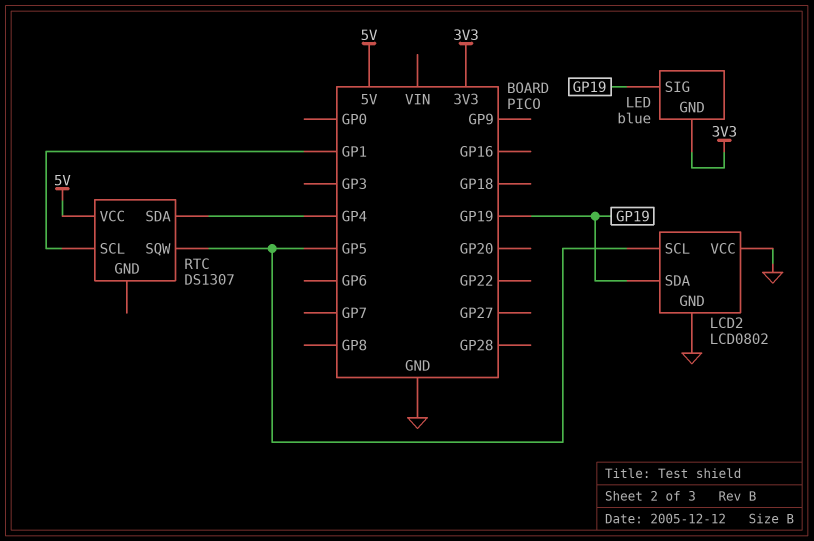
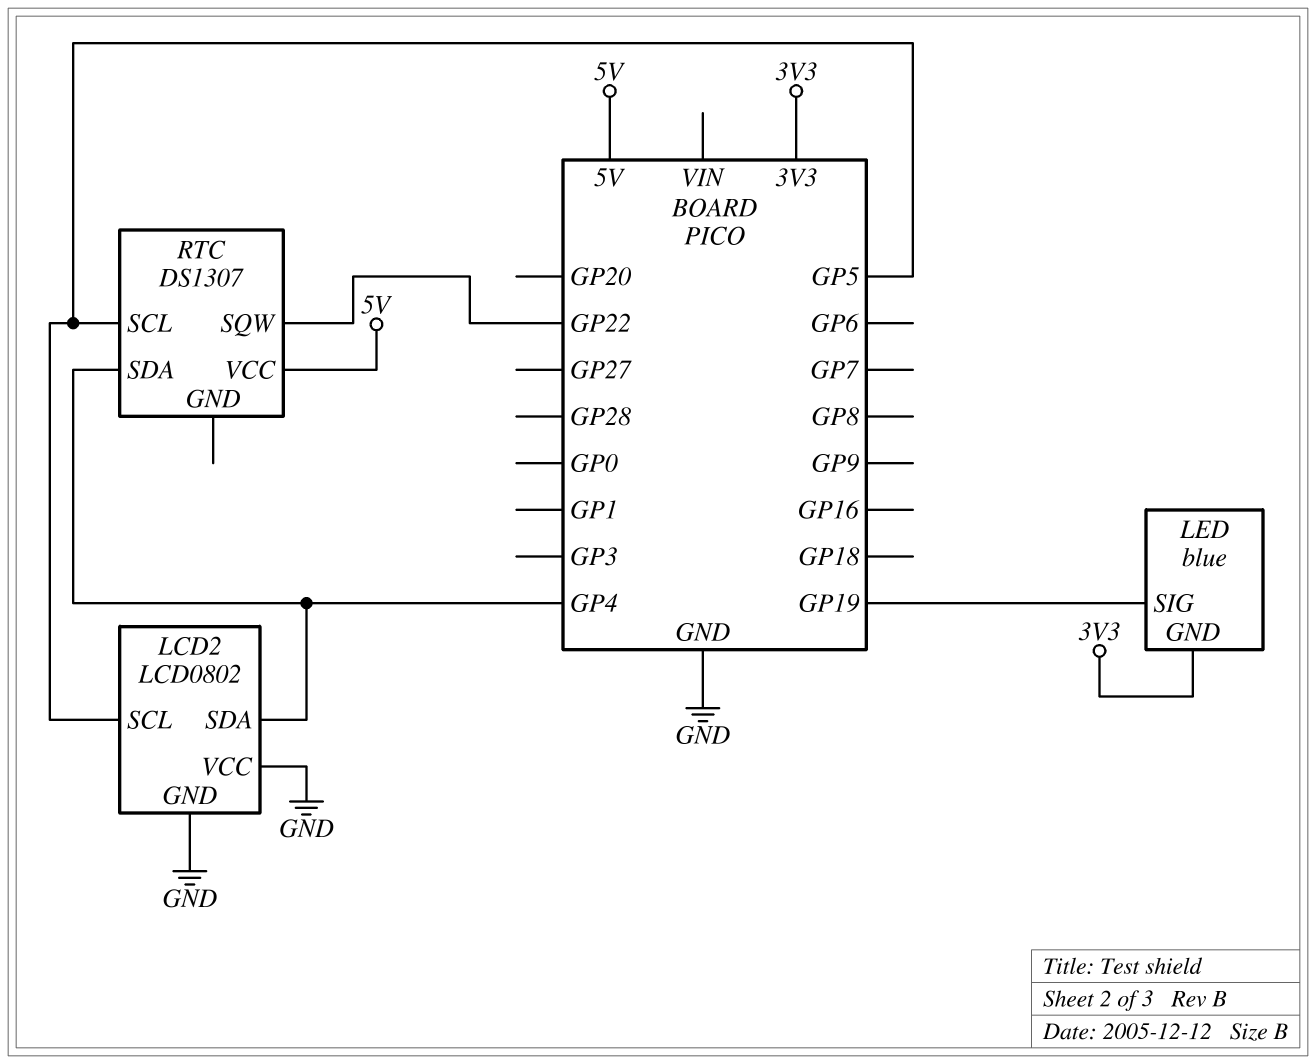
LCD2 pin SDA: GP19 -> GP4
RTC pin SCL: GP1 -> GP5
RTC pin SQW: GP5 -> GP22

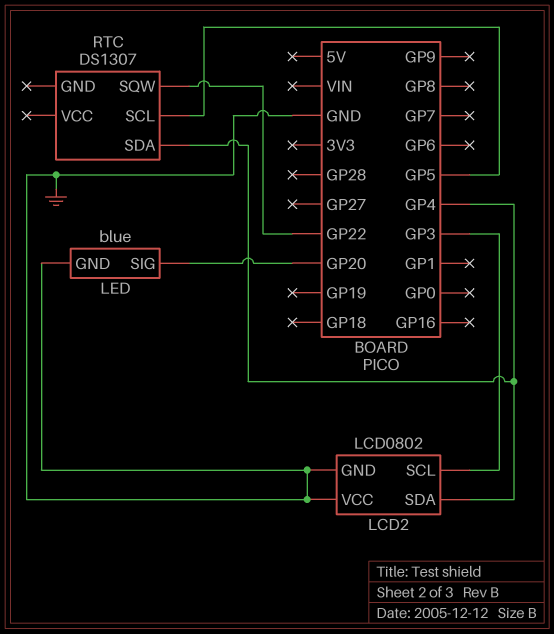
LCD2 pin SCL: GP5 -> GP3
LED pin GND: 3V3 -> GND
LED pin SIG: GP19 -> GP20
RTC pin VCC: 5V -> none

